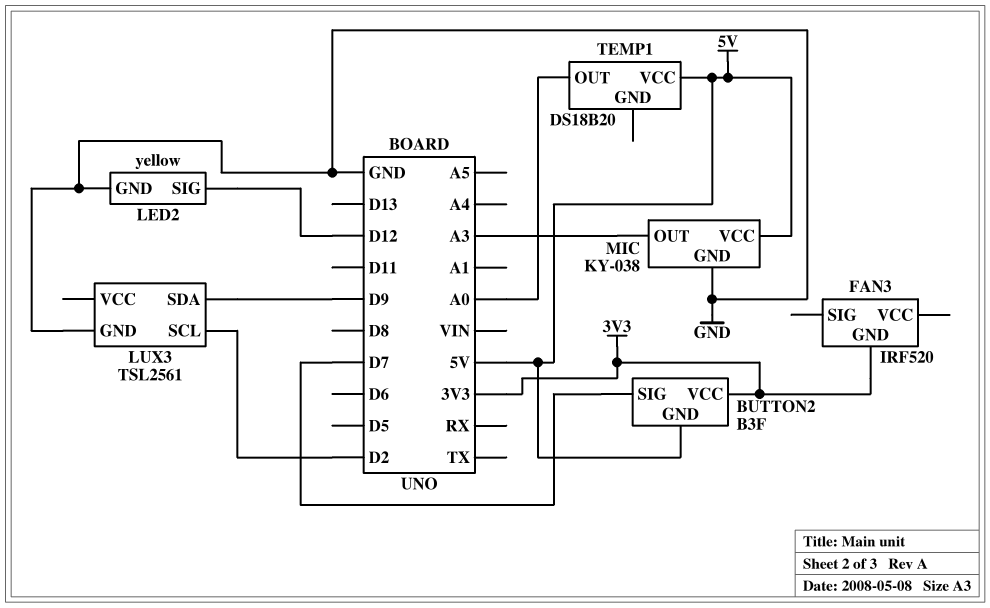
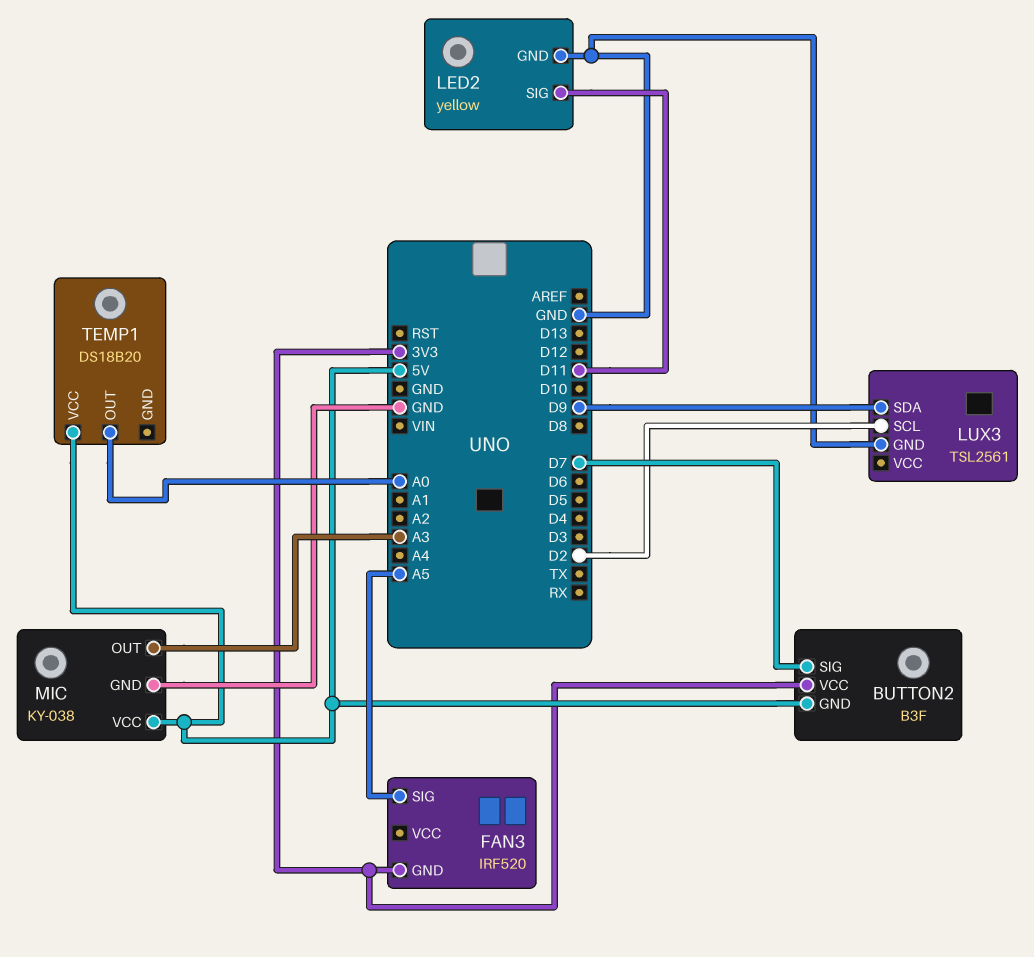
FAN3 pin SIG: none -> A5
LED2 pin SIG: D12 -> D11

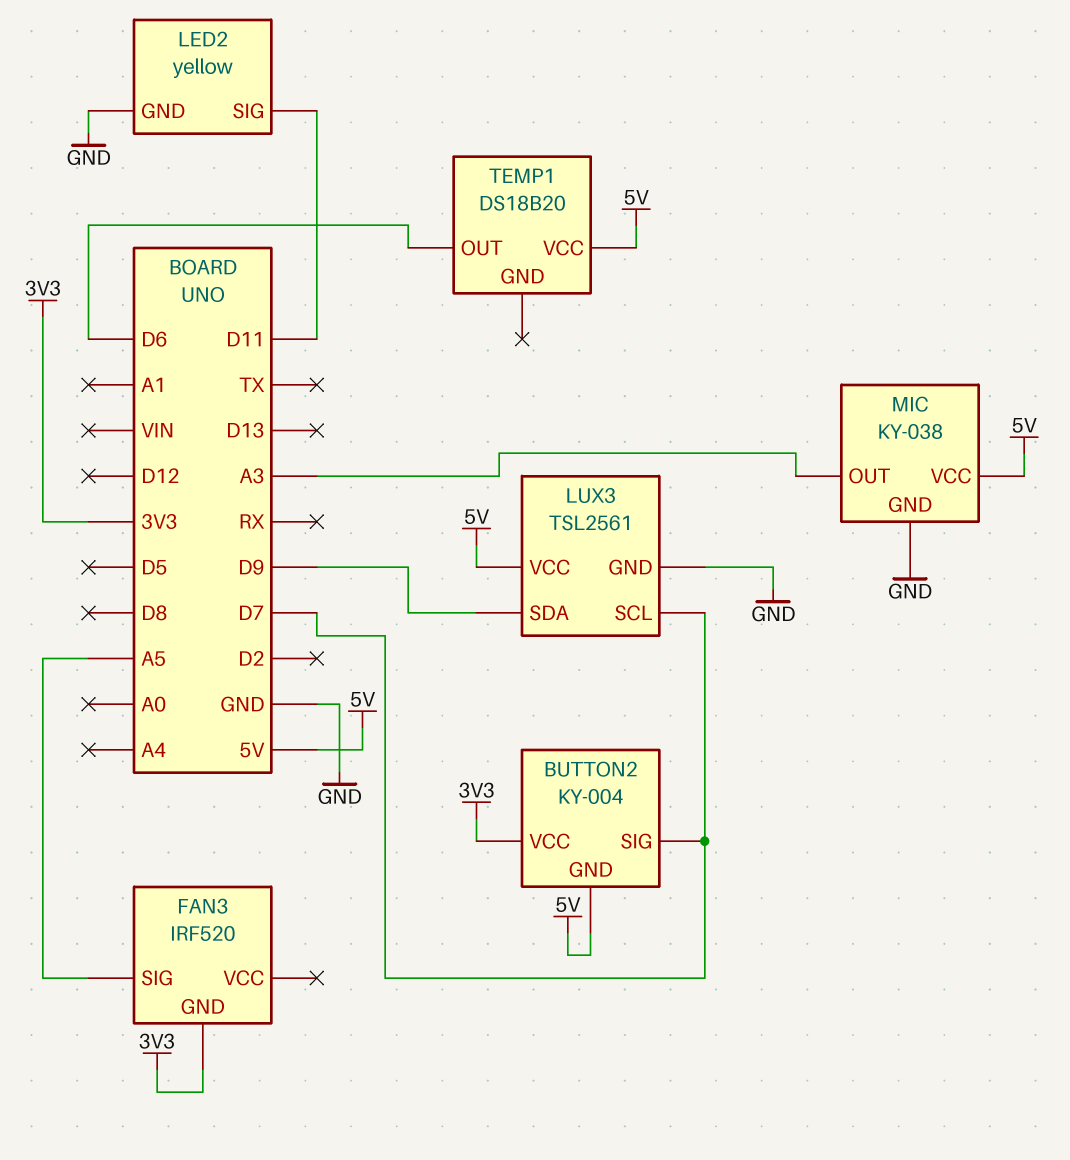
BUTTON2: B3F -> KY-004
LUX3 pin SCL: D2 -> D7
LUX3 pin VCC: none -> 5V
TEMP1 pin OUT: A0 -> D6

